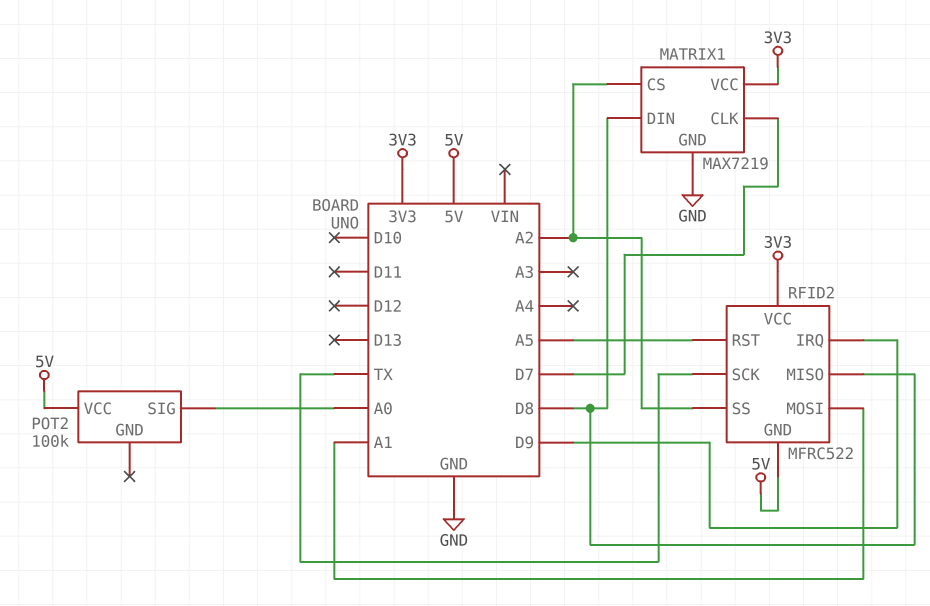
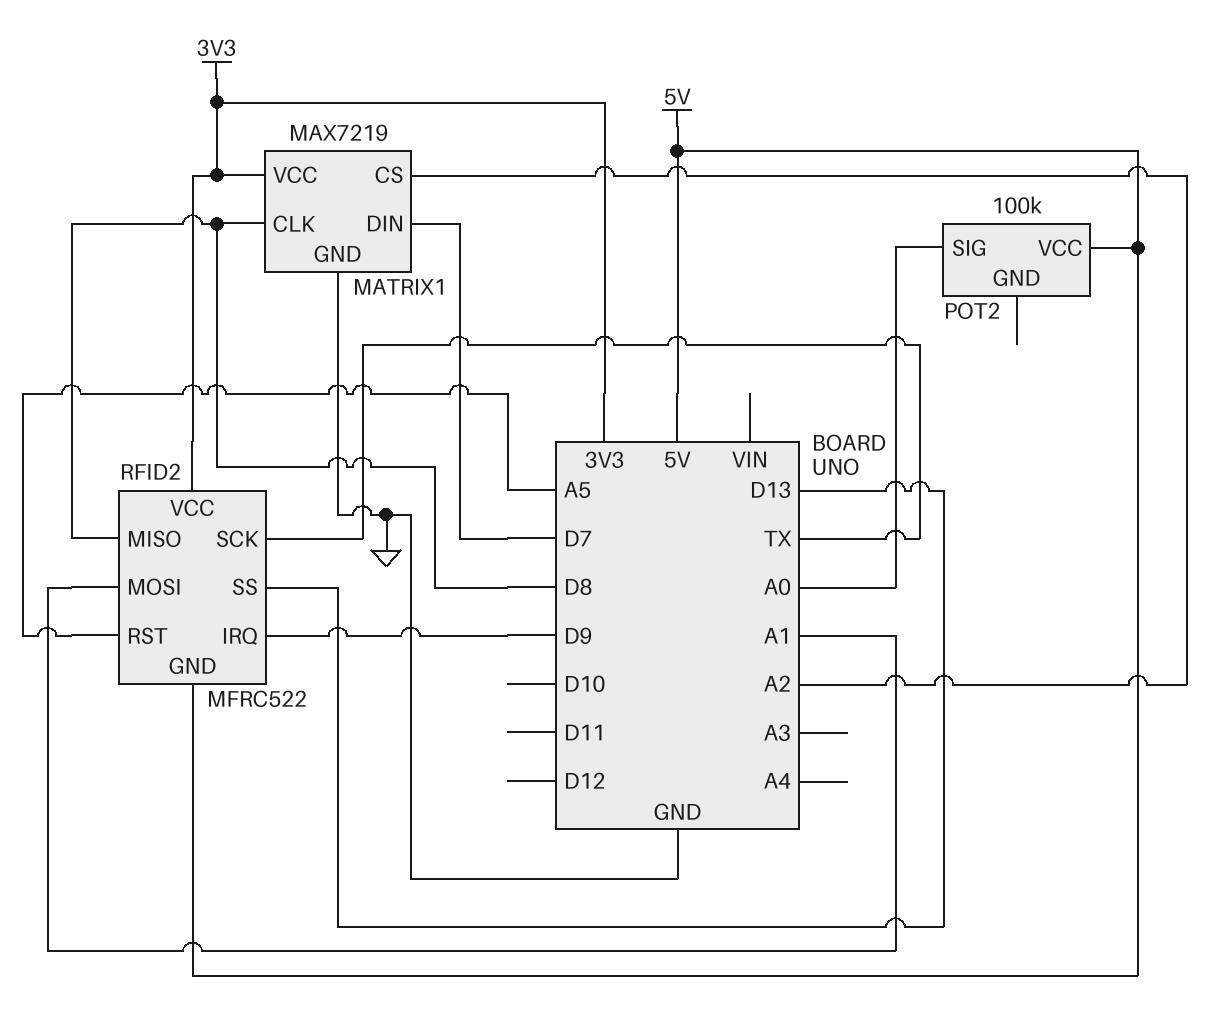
MATRIX1 pin CLK: D7 -> D8
MATRIX1 pin DIN: D8 -> D7
RFID2 pin SS: A2 -> D13

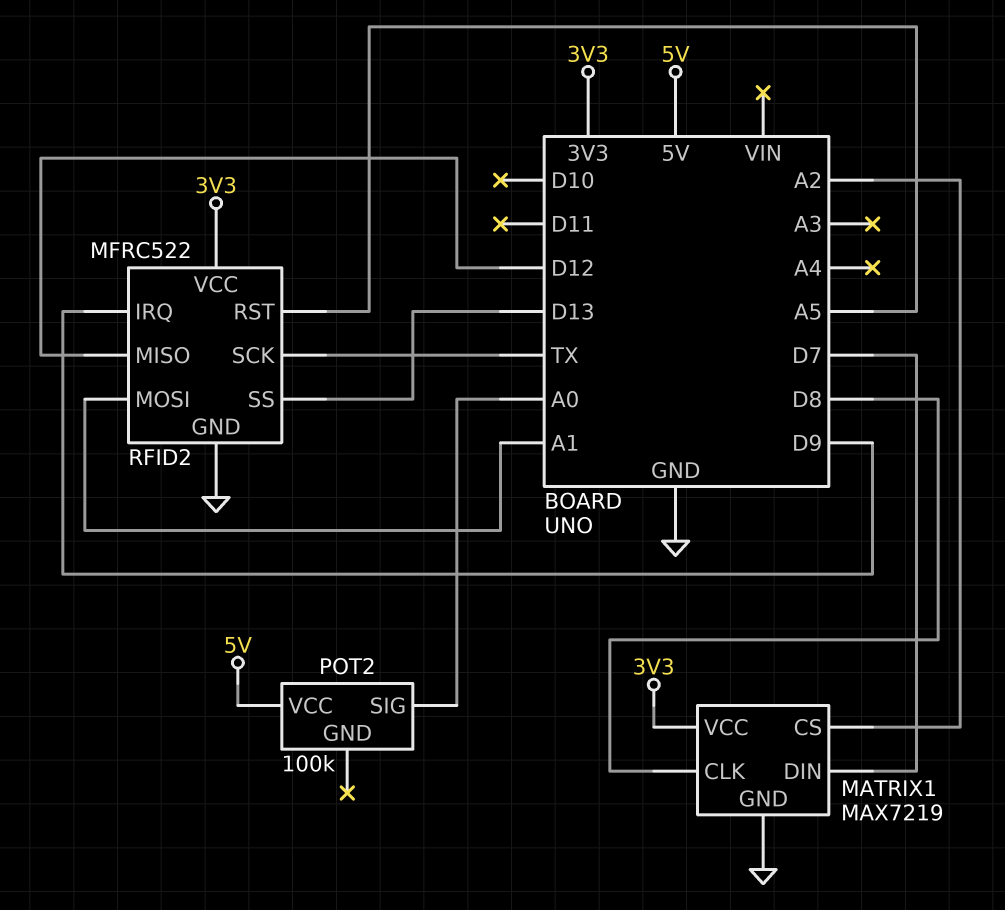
RFID2 pin GND: 5V -> GND
RFID2 pin MISO: D8 -> D12

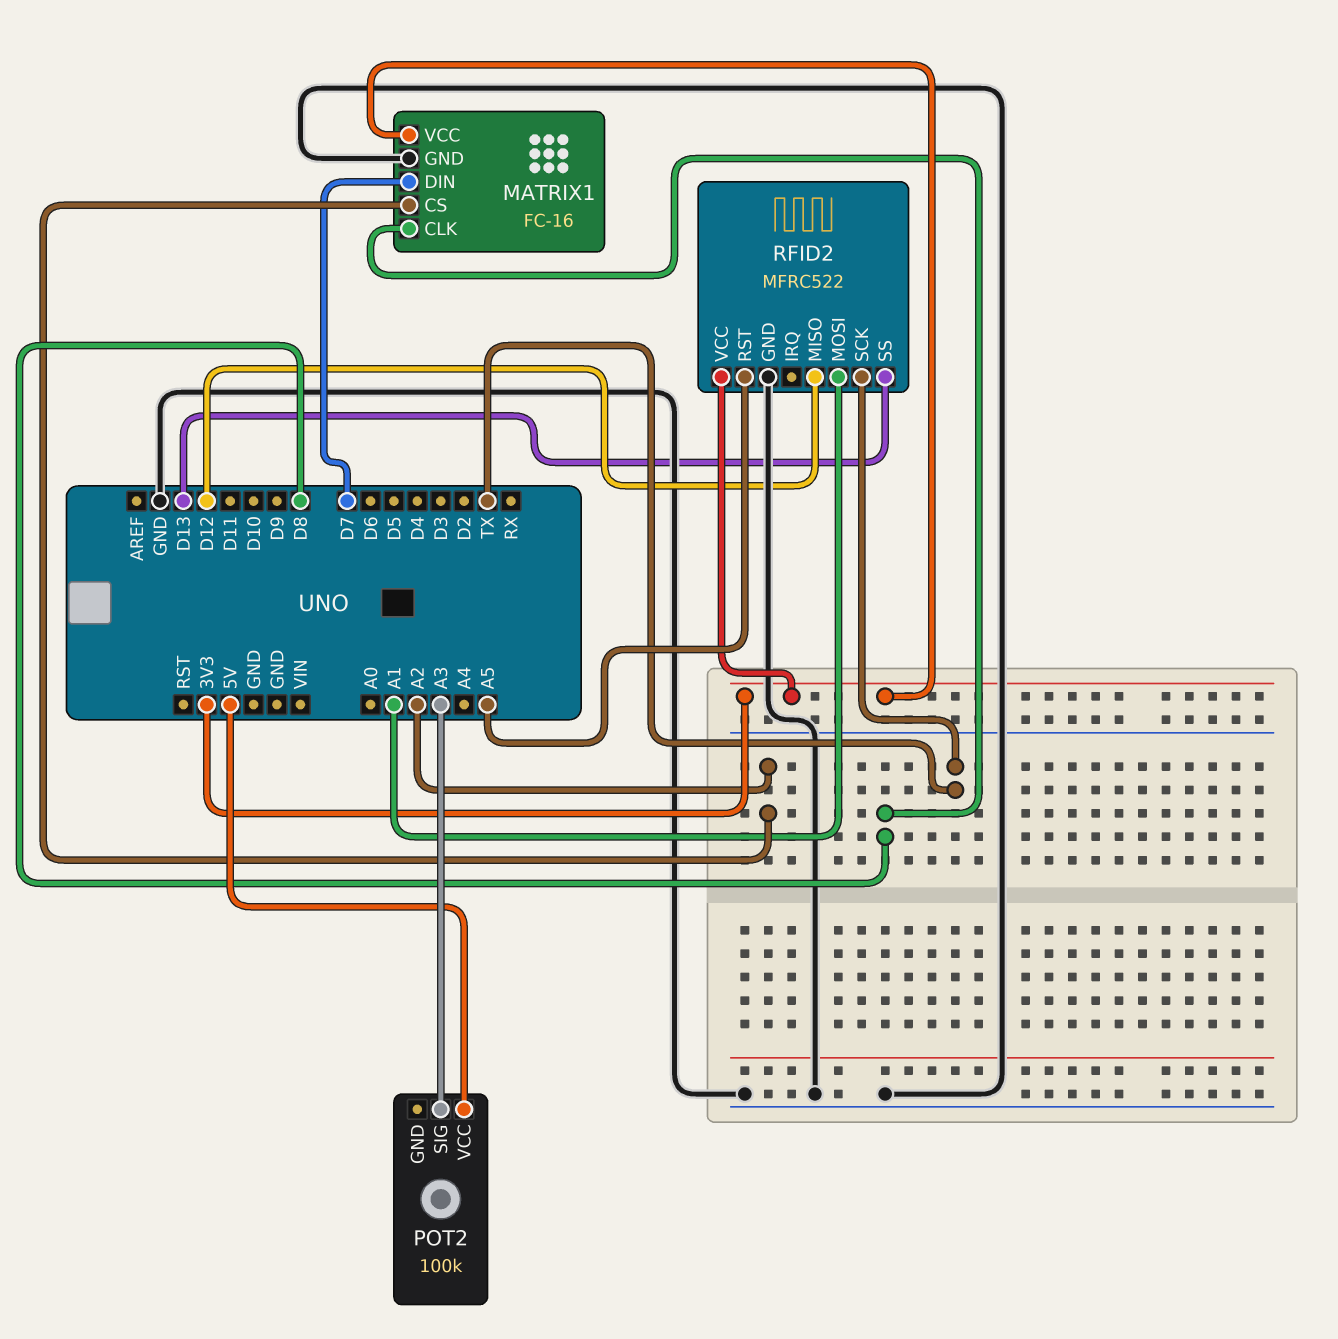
MATRIX1: MAX7219 -> FC-16
POT2 pin SIG: A0 -> A3
RFID2 pin IRQ: D9 -> none

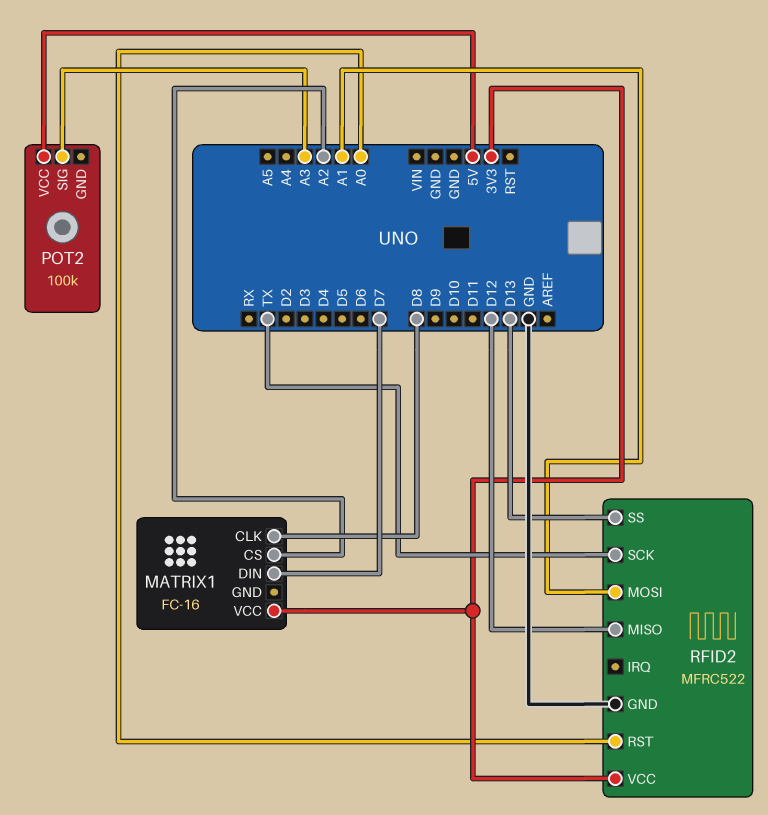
MATRIX1 pin GND: GND -> none
RFID2 pin RST: A5 -> A0

